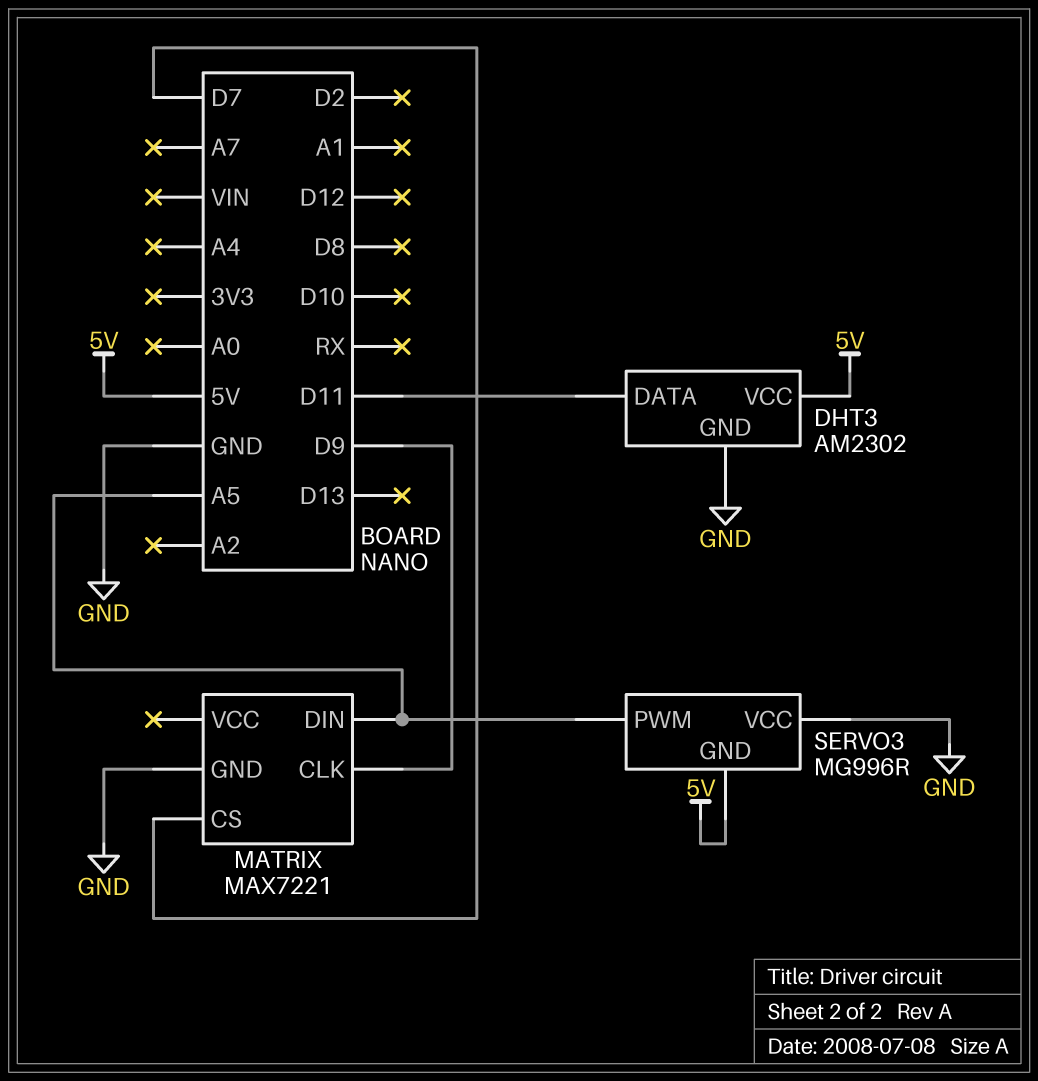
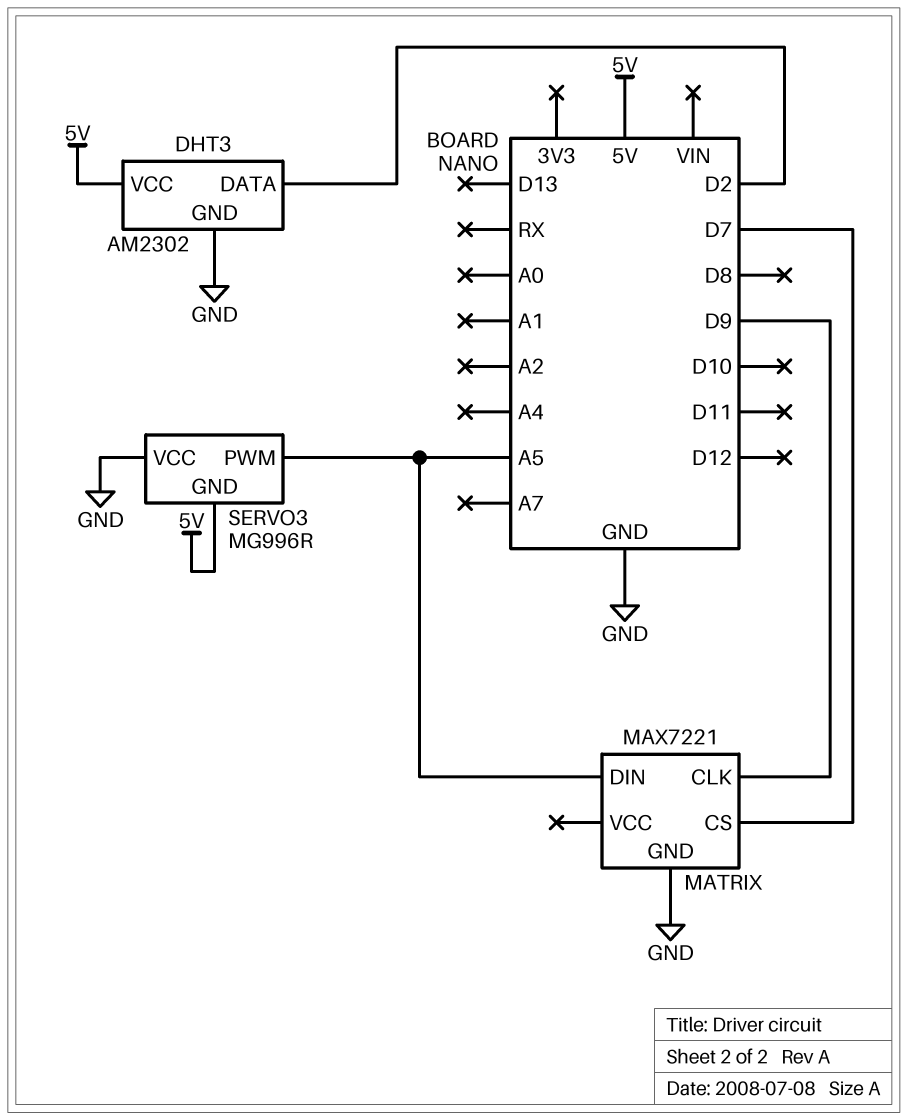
DHT3 pin DATA: D11 -> D2

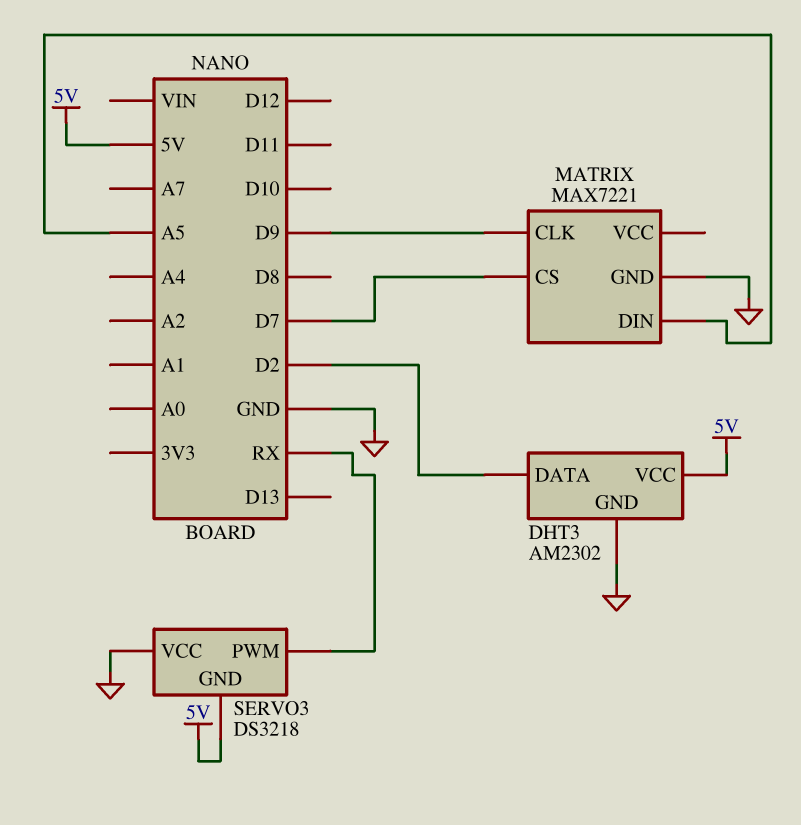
SERVO3: MG996R -> DS3218
SERVO3 pin PWM: A5 -> RX

